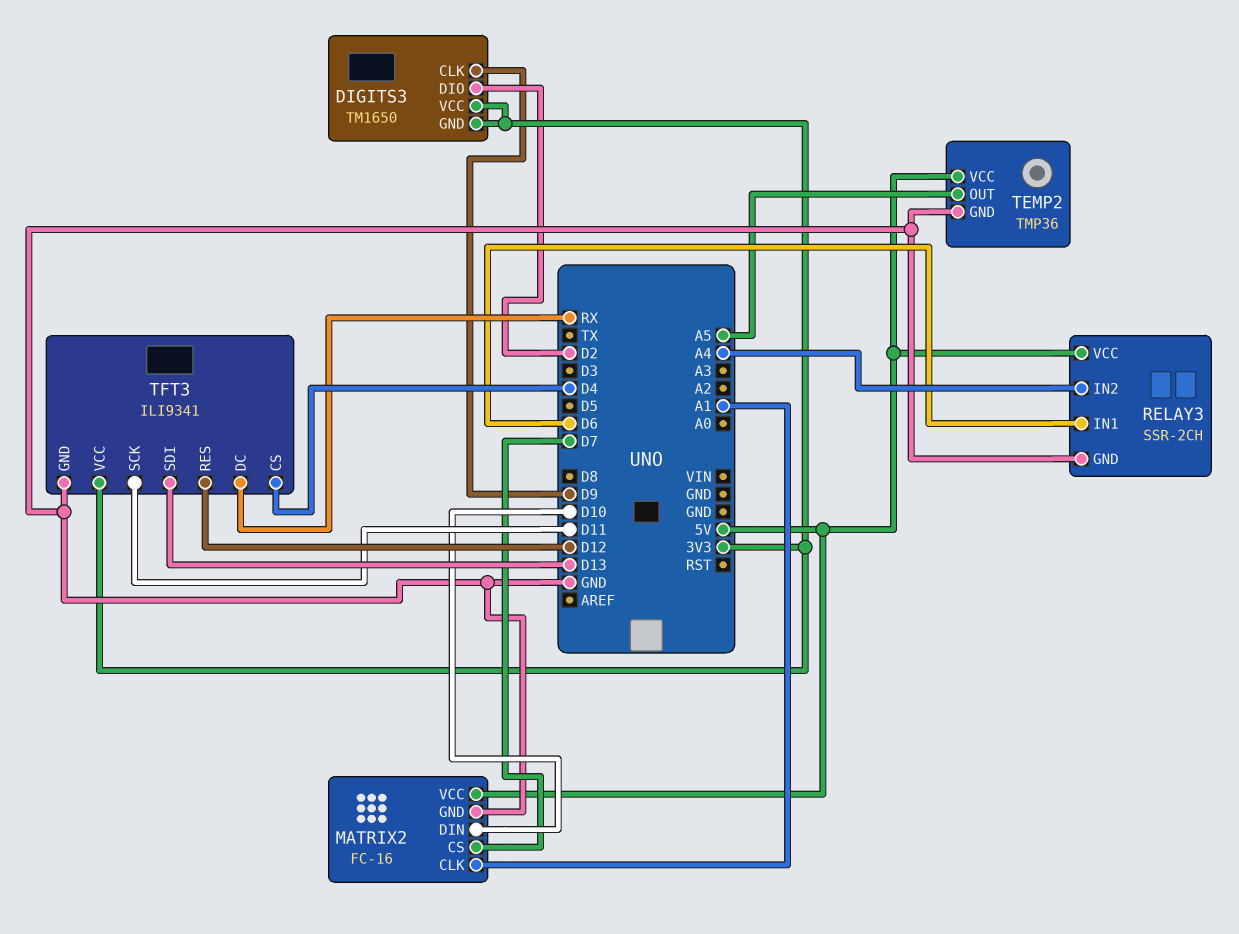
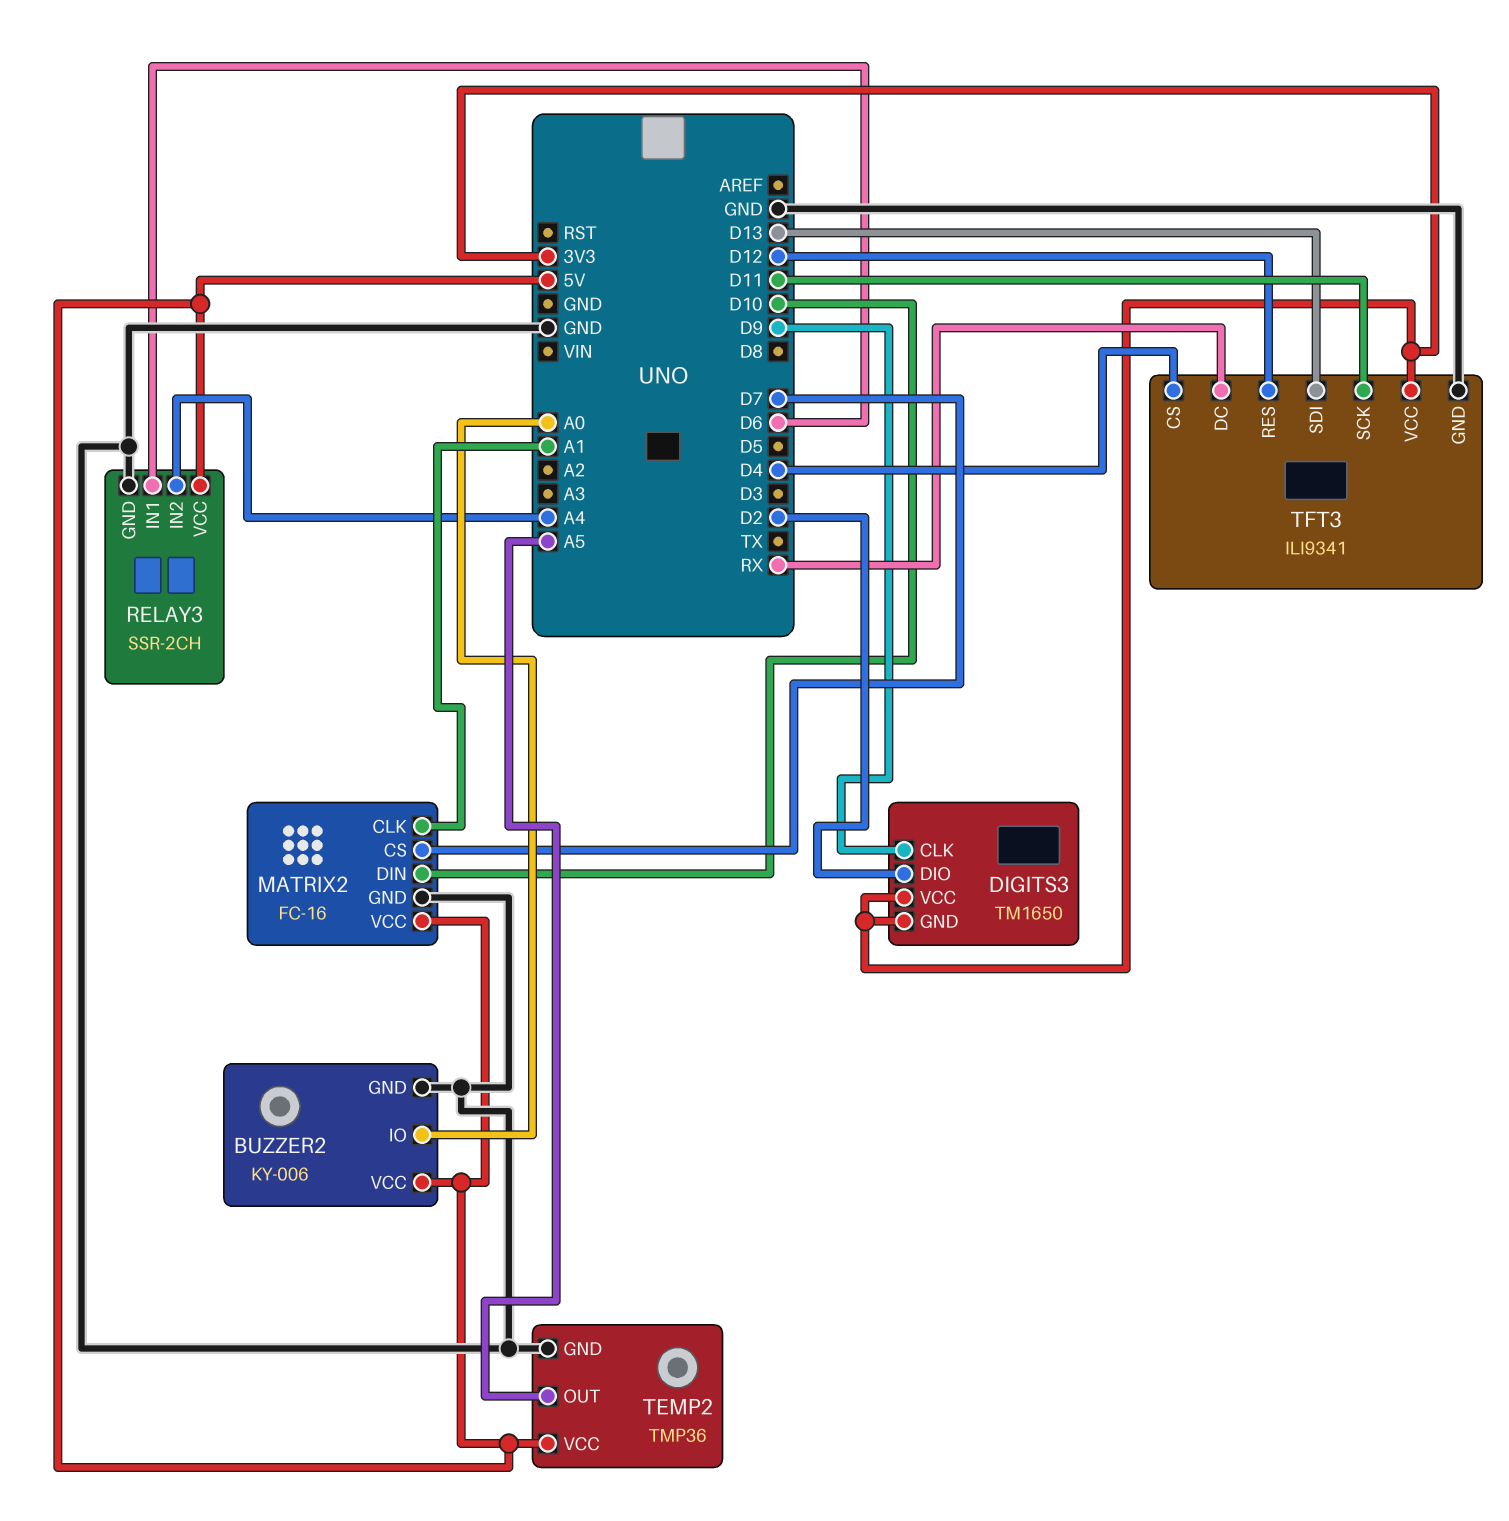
BUZZER2: none -> KY-006
BUZZER2 pin GND: none -> GND
BUZZER2 pin IO: none -> A0
BUZZER2 pin VCC: none -> 5V

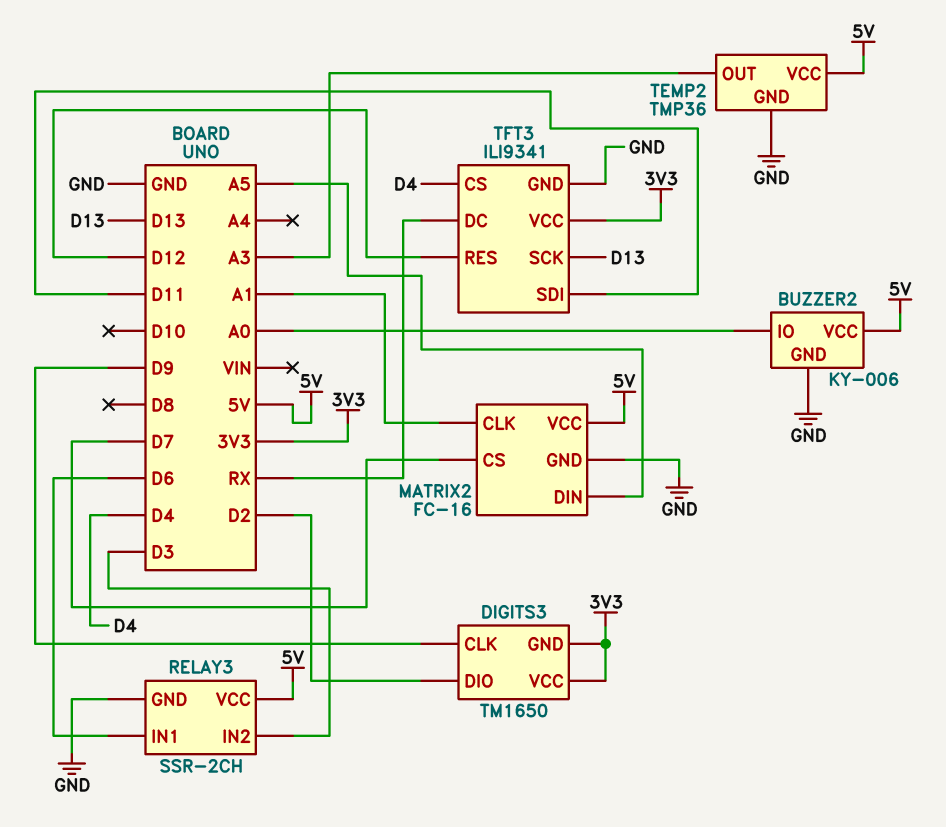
MATRIX2 pin DIN: D10 -> A5
RELAY3 pin IN2: A4 -> D3
TEMP2 pin OUT: A5 -> A3
TFT3 pin SCK: D11 -> D13
TFT3 pin SDI: D13 -> D11

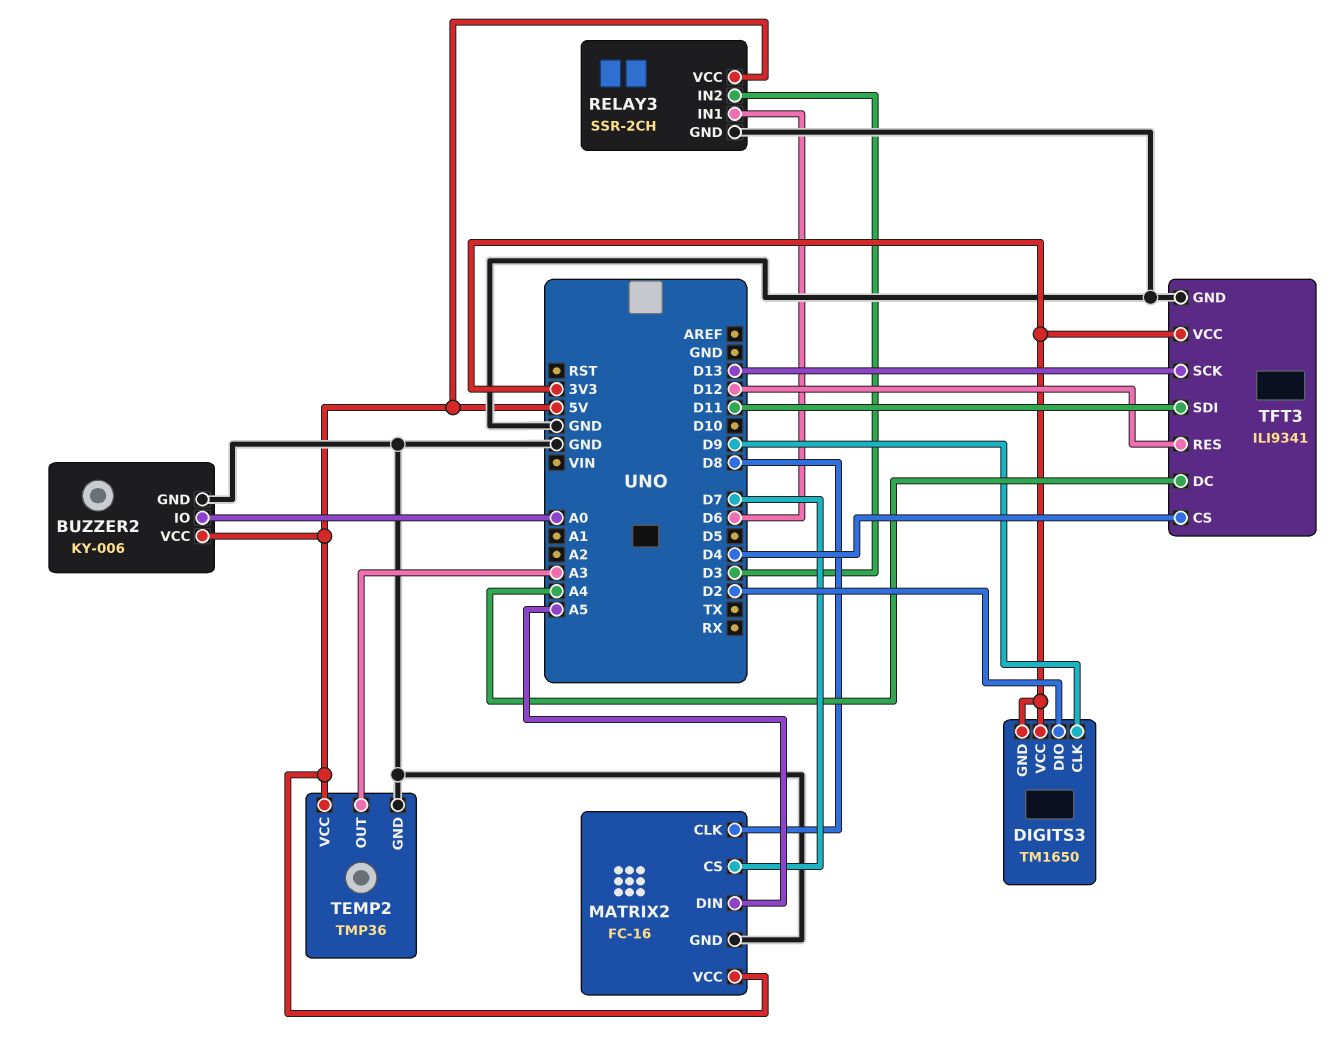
MATRIX2 pin CLK: A1 -> D8
TFT3 pin DC: RX -> A4

